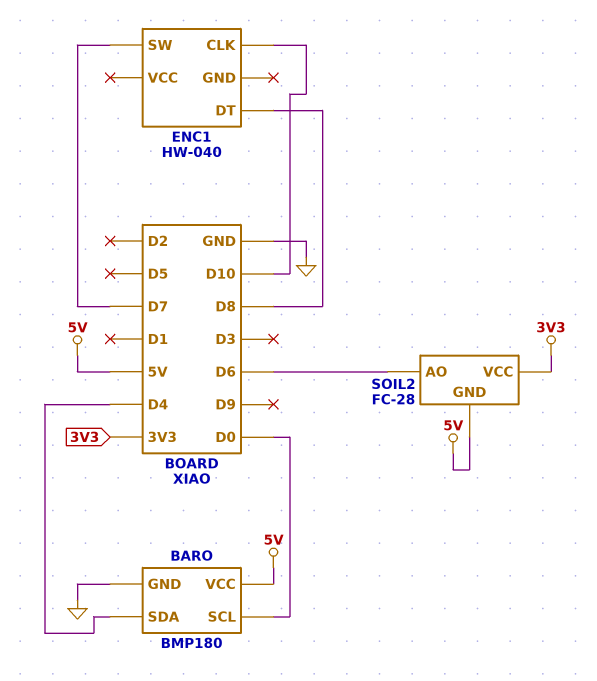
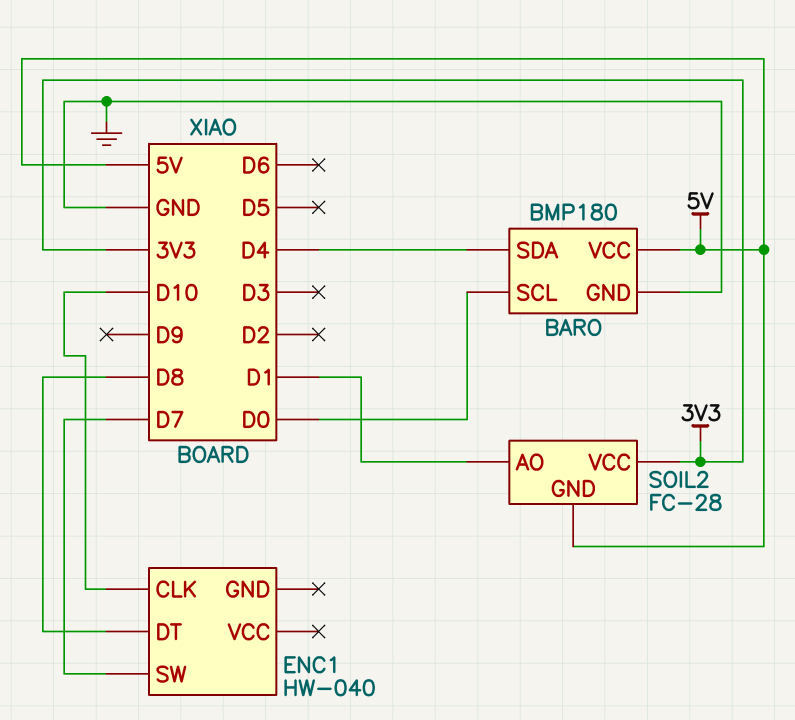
SOIL2 pin AO: D6 -> D1

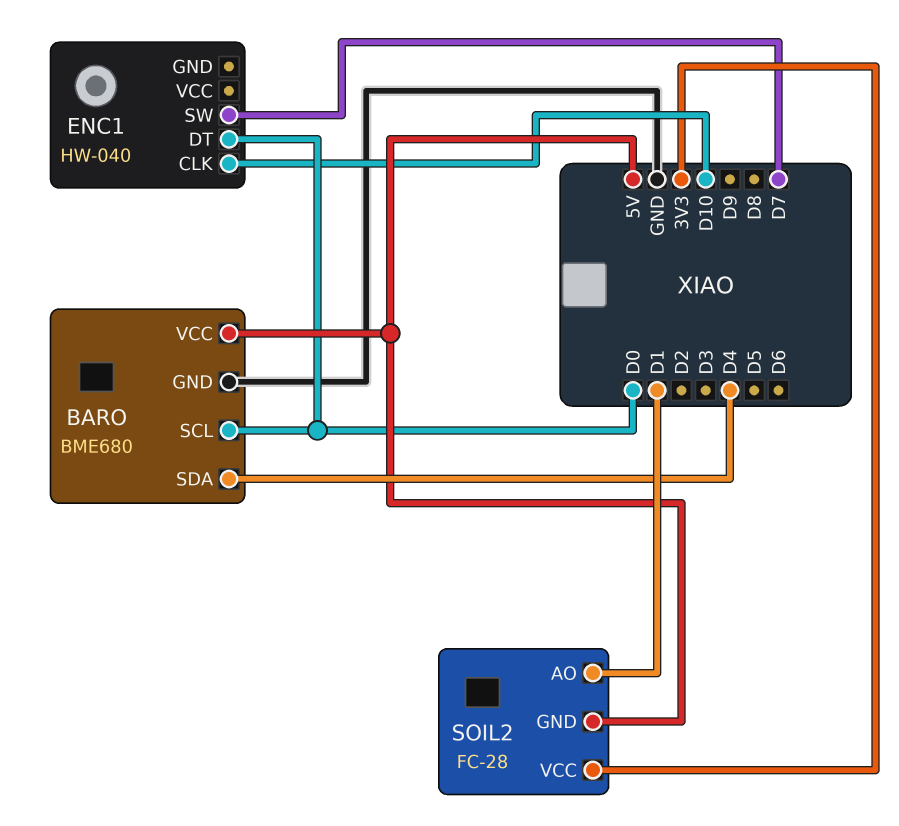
BARO: BMP180 -> BME680
ENC1 pin DT: D8 -> D0

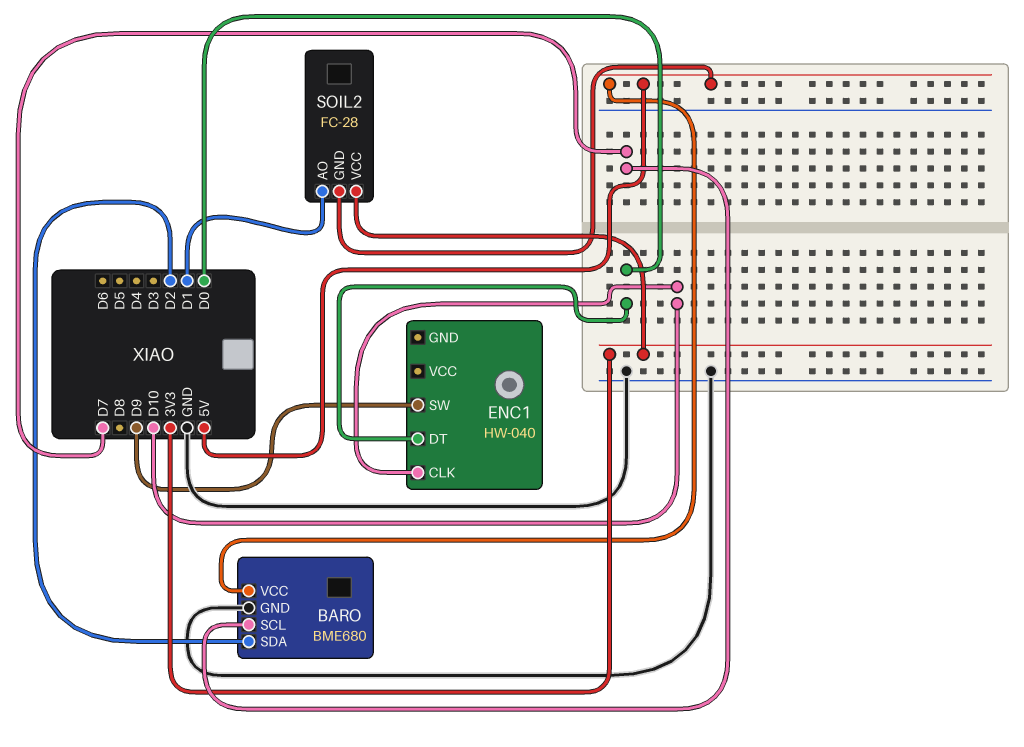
BARO pin SCL: D0 -> D7
BARO pin SDA: D4 -> D2
ENC1 pin SW: D7 -> D9

